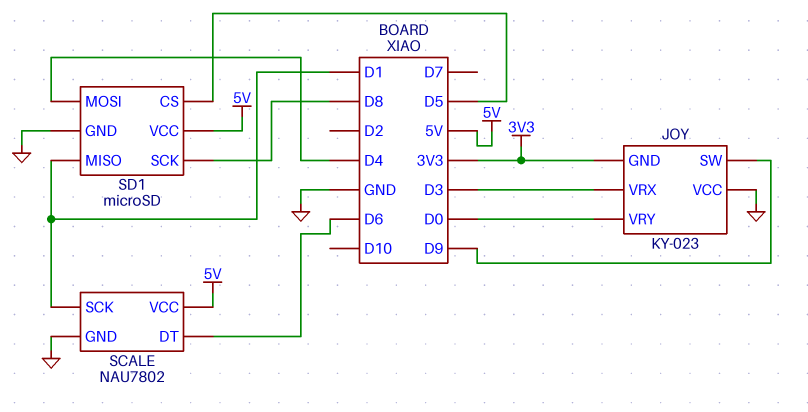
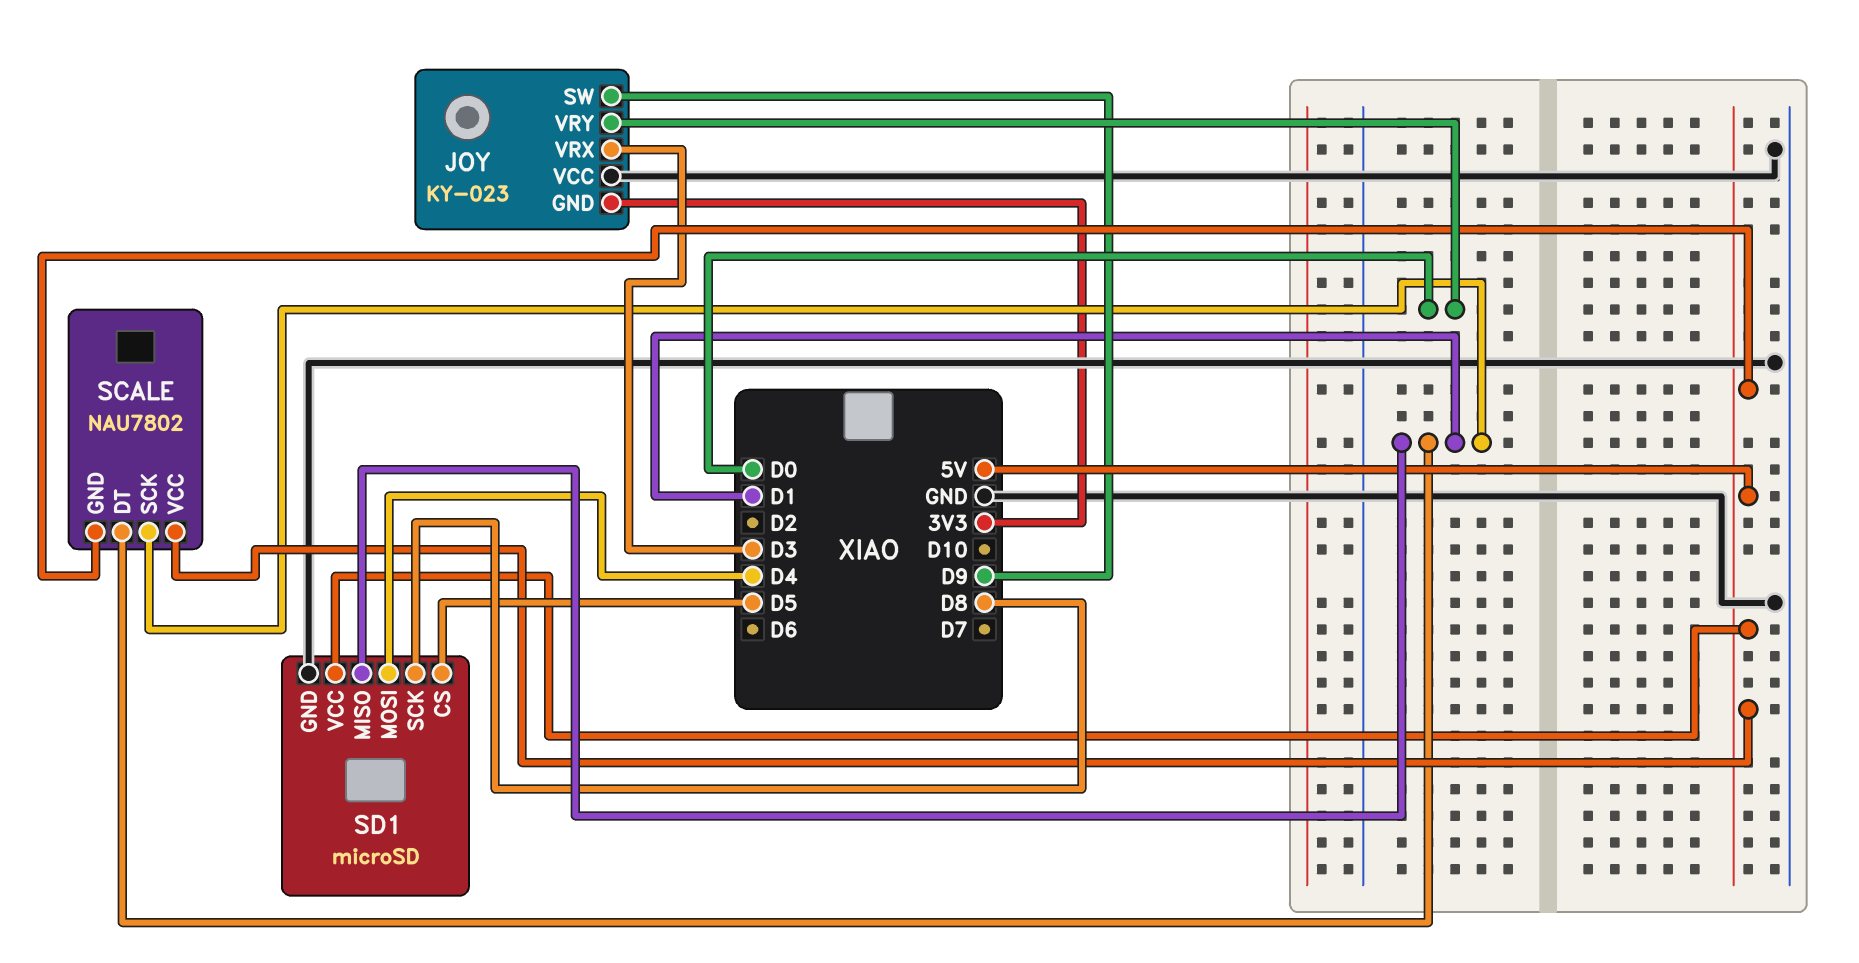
SCALE pin DT: D6 -> D1
SCALE pin GND: GND -> 5V

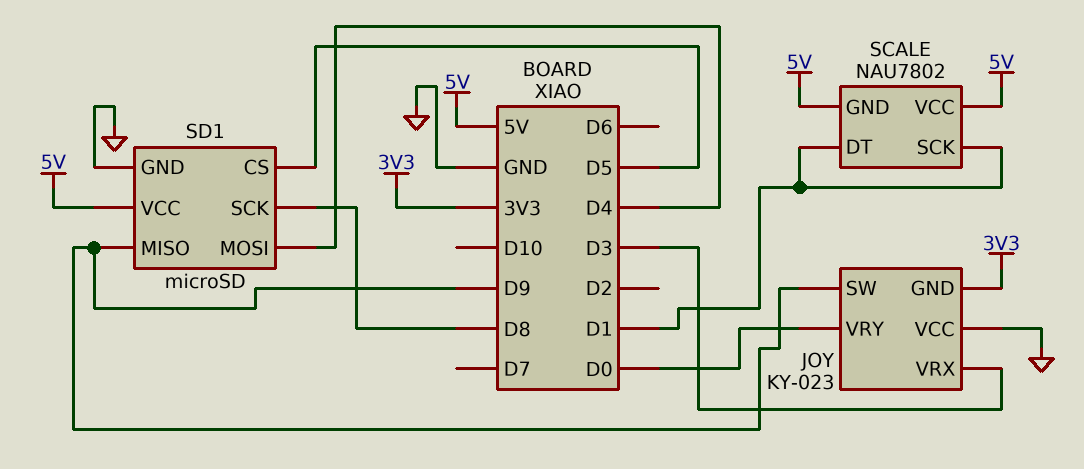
SD1 pin MISO: D1 -> D9

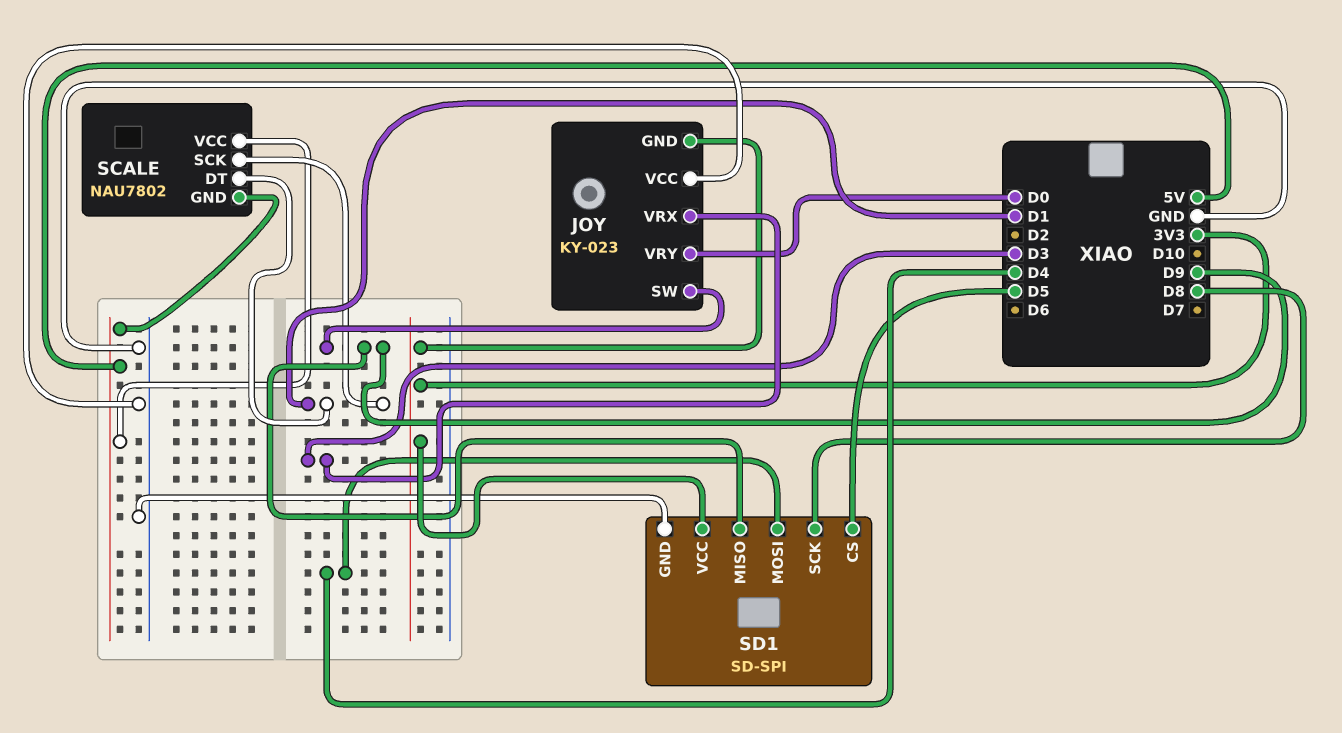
SD1: microSD -> SD-SPI
SD1 pin VCC: 5V -> 3V3

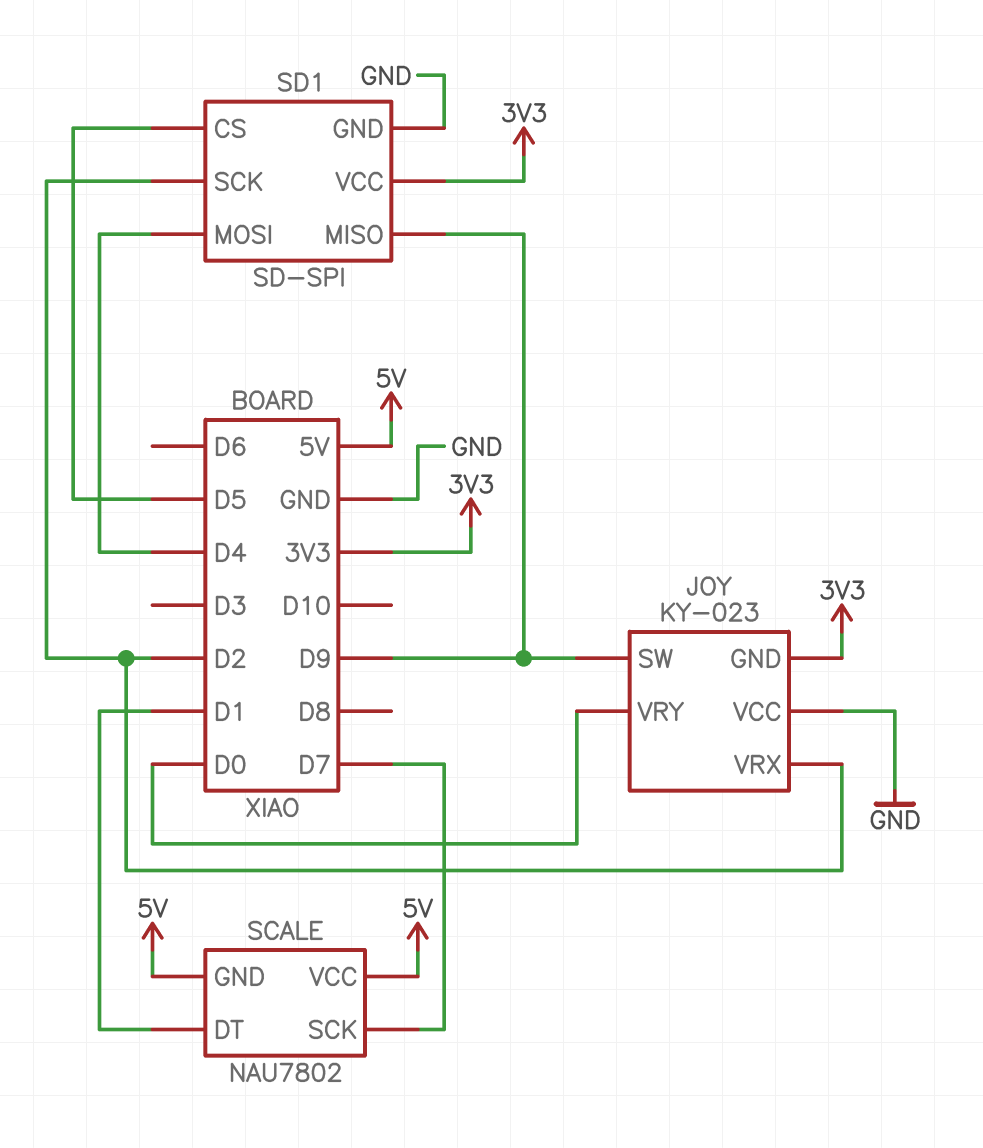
JOY pin VRX: D3 -> D2
SCALE pin SCK: D1 -> D7
SD1 pin SCK: D8 -> D2

